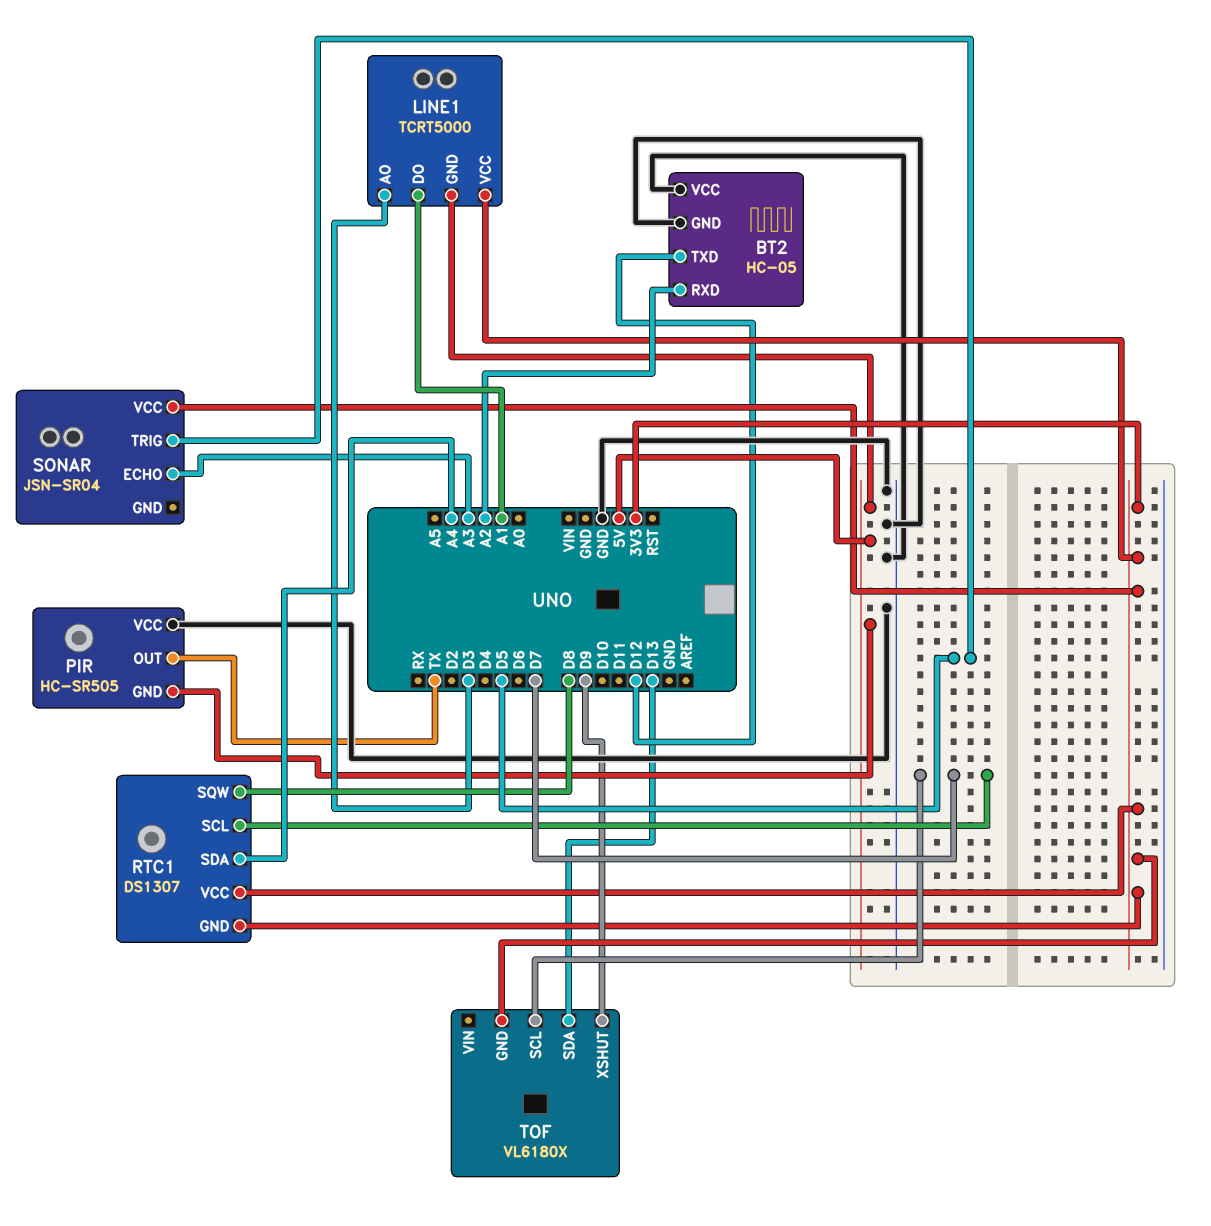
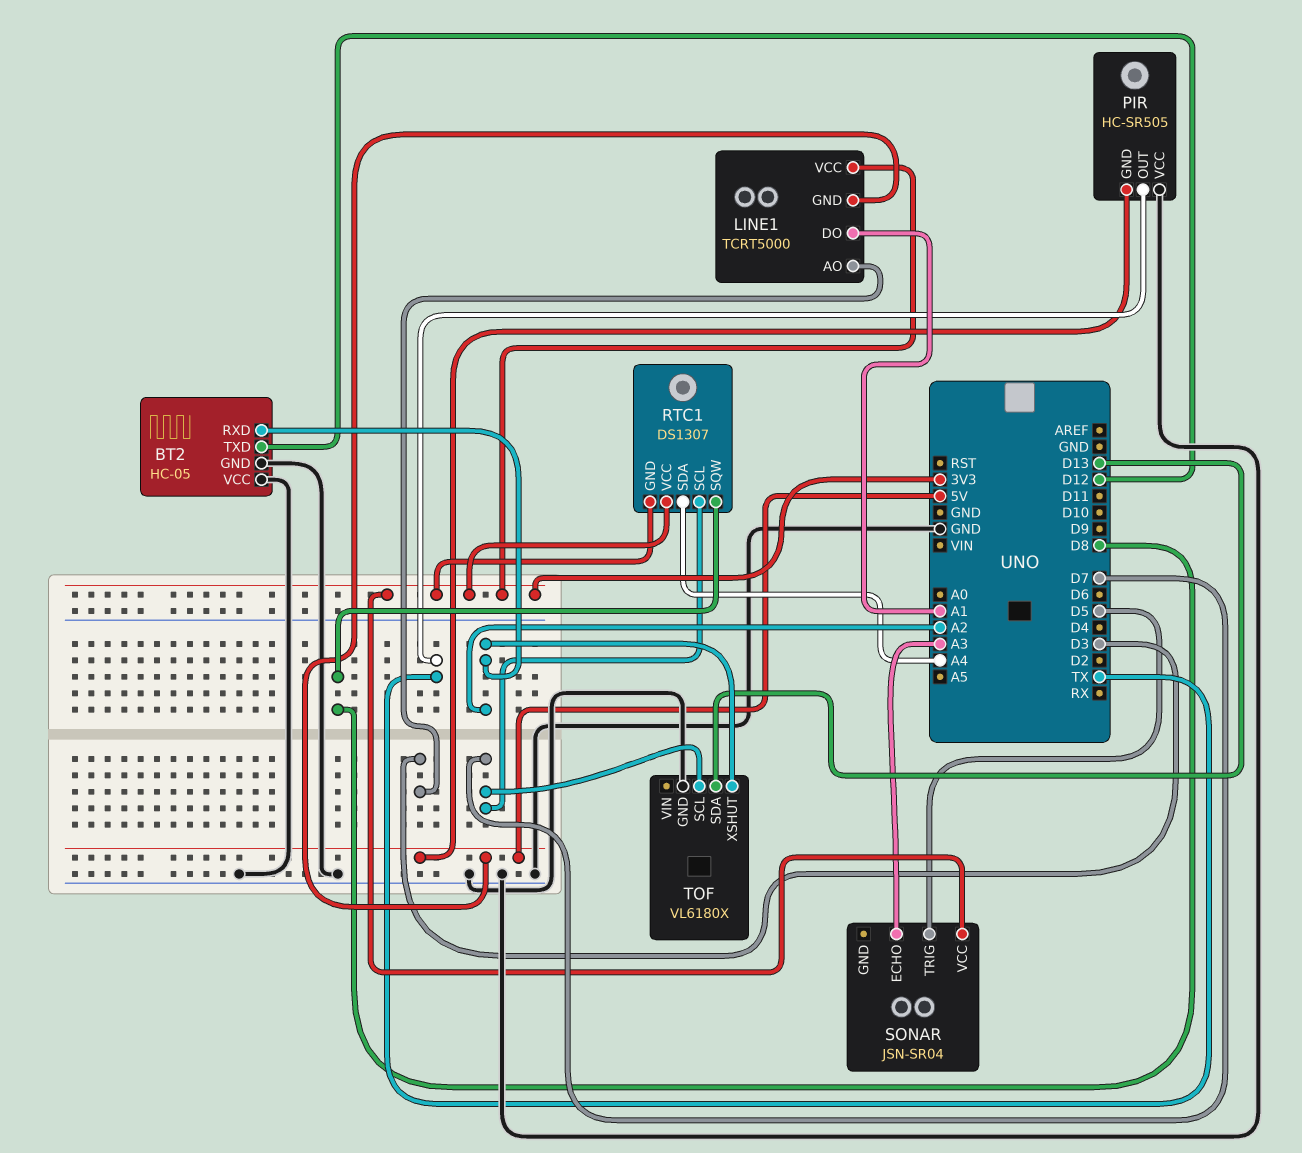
TOF pin GND: 3V3 -> GND
TOF pin XSHUT: D9 -> A2

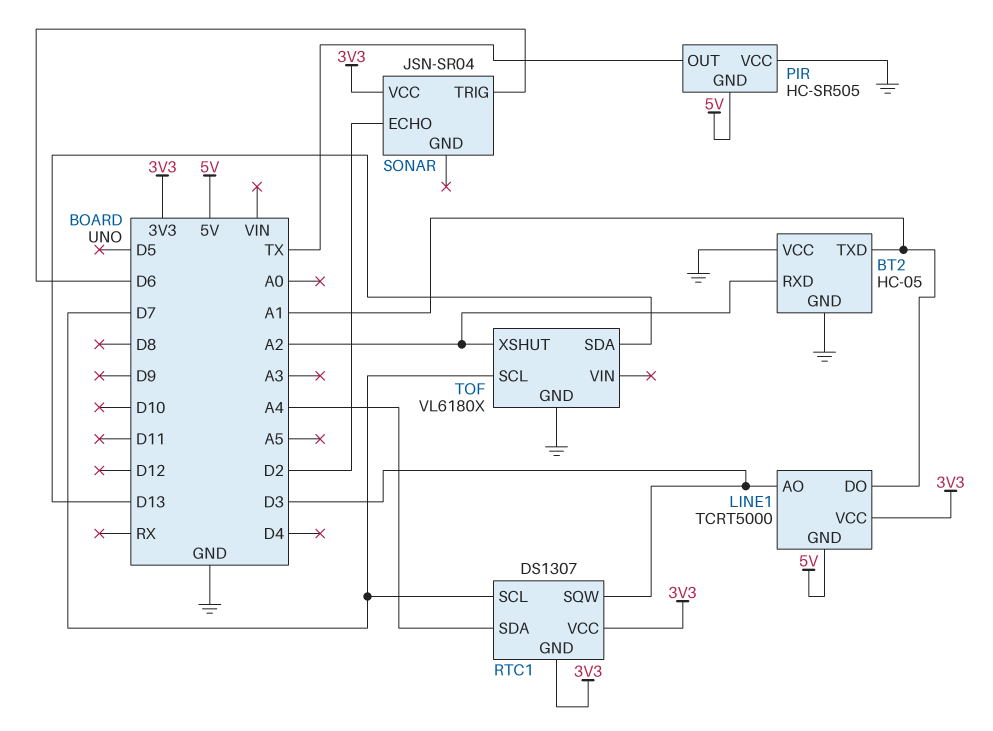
BT2 pin TXD: D12 -> A1
RTC1 pin SQW: D8 -> D3
SONAR pin ECHO: A3 -> D2
SONAR pin TRIG: D5 -> D6

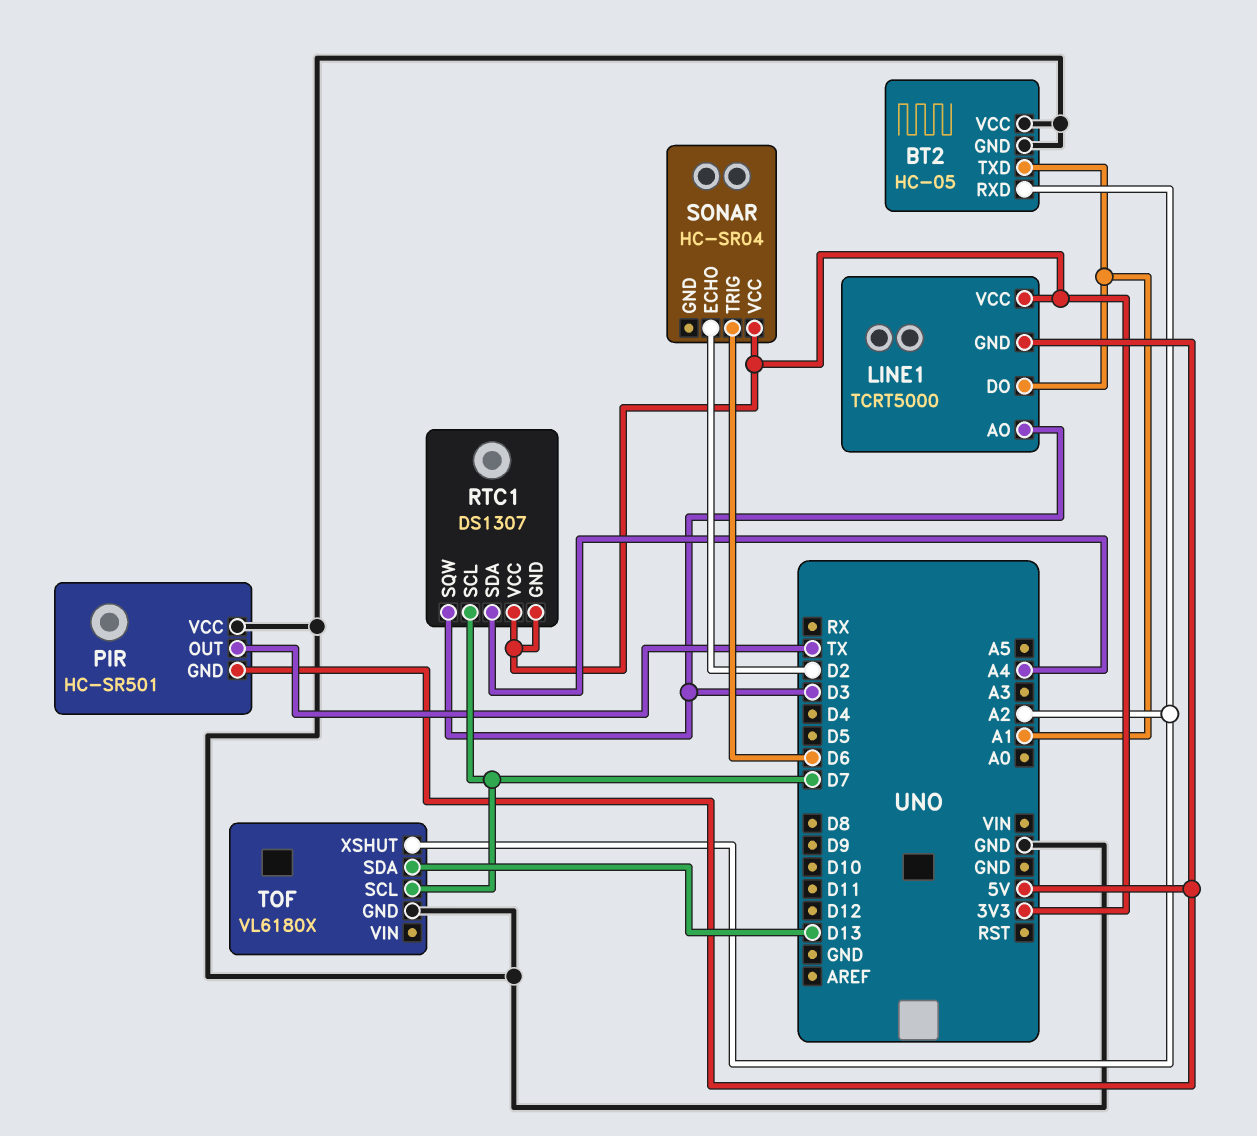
PIR: HC-SR505 -> HC-SR501
SONAR: JSN-SR04 -> HC-SR04

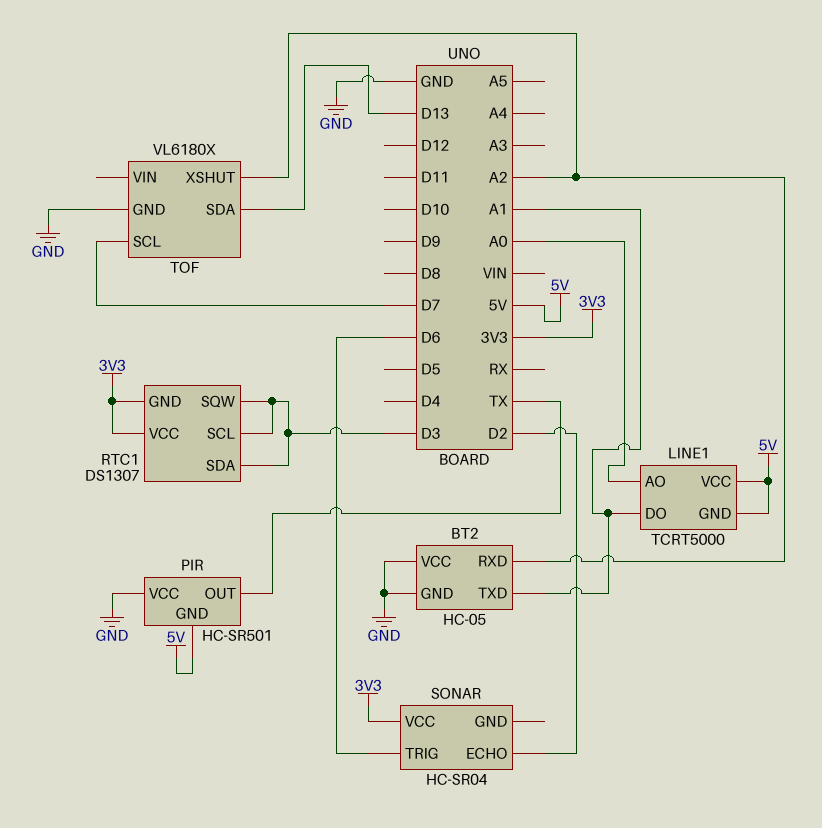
LINE1 pin AO: D3 -> A0
LINE1 pin VCC: 3V3 -> 5V
RTC1 pin SCL: D7 -> D3
RTC1 pin SDA: A4 -> D3

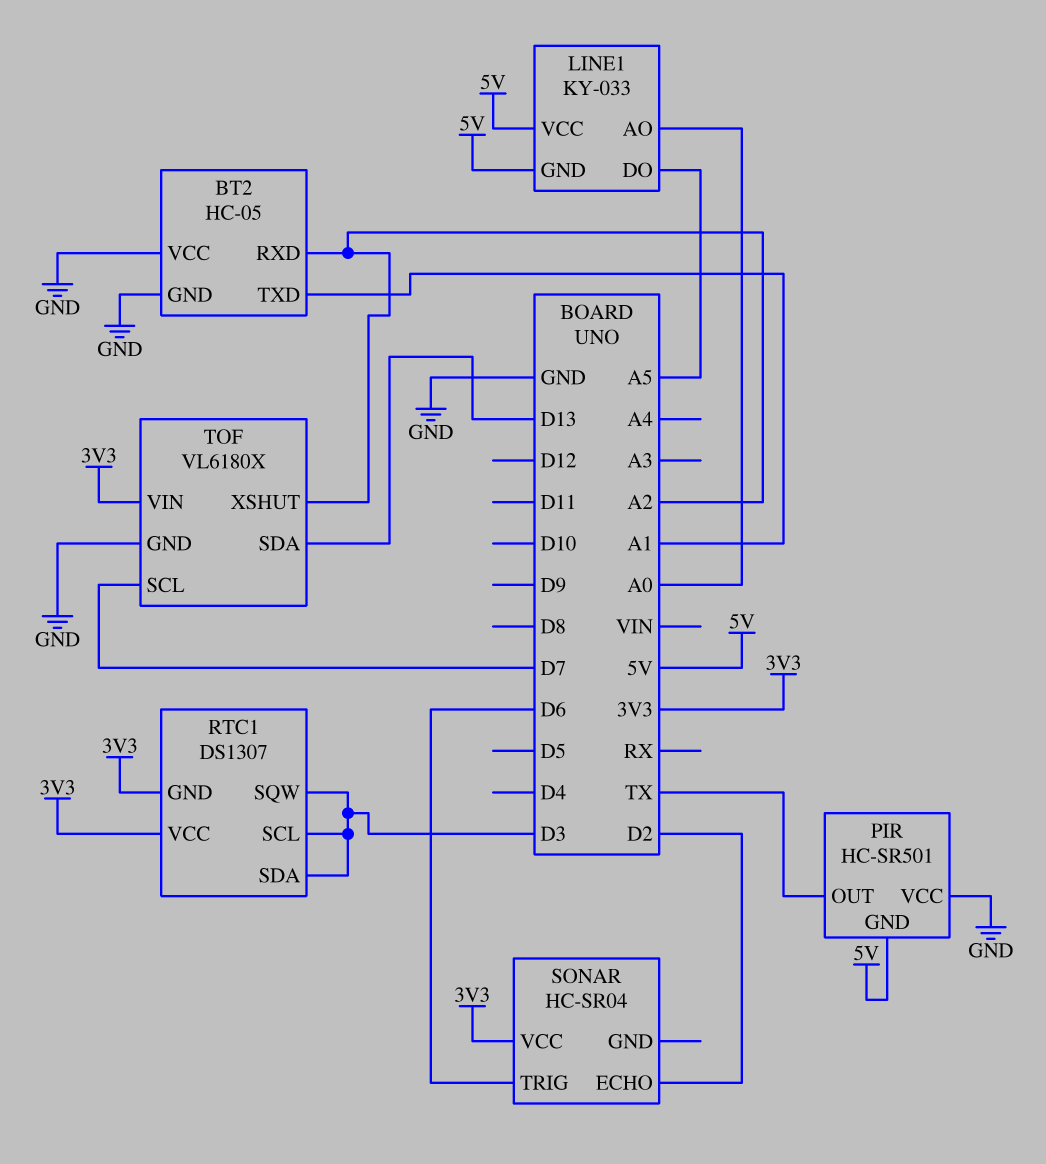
LINE1: TCRT5000 -> KY-033
LINE1 pin DO: A1 -> A5
TOF pin VIN: none -> 3V3

